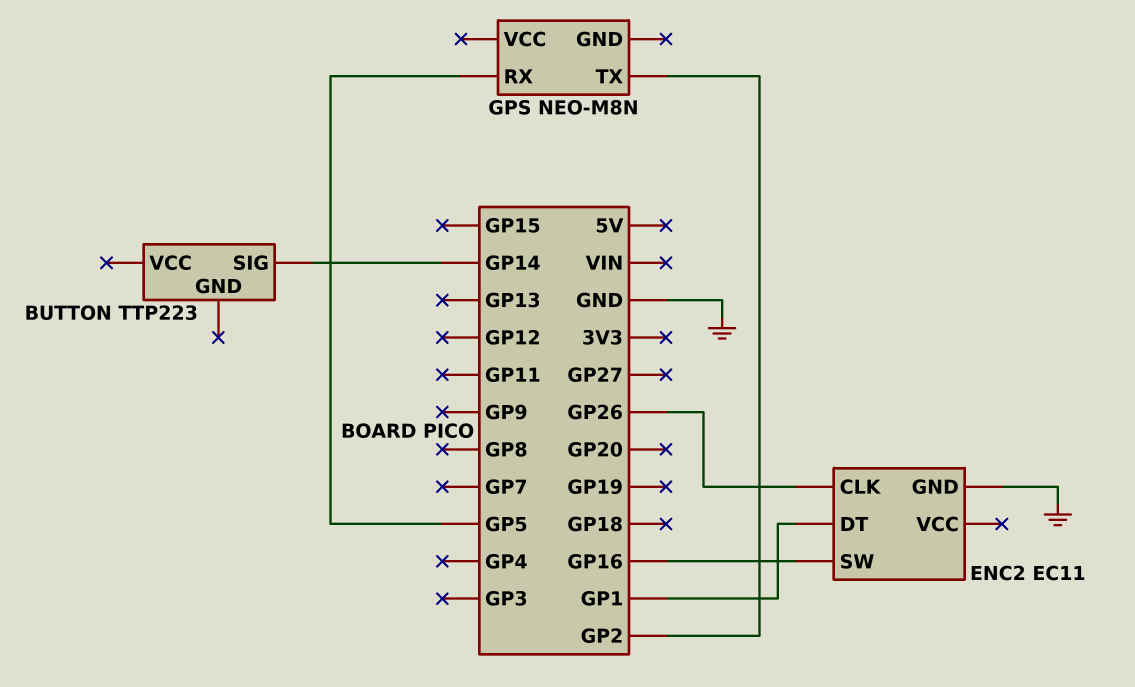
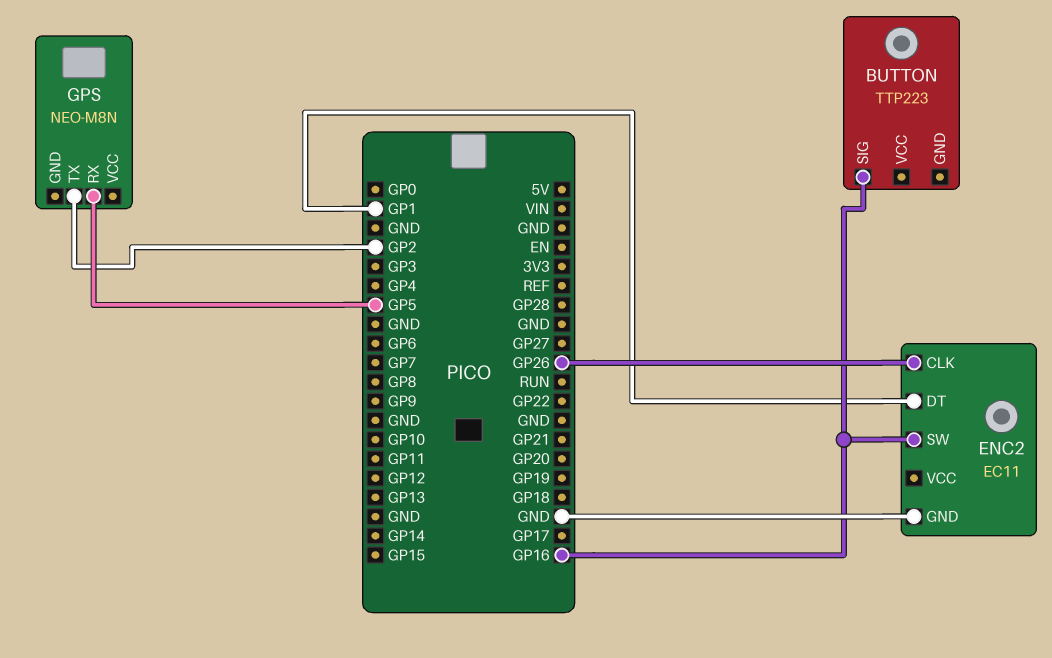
BUTTON pin SIG: GP14 -> GP16

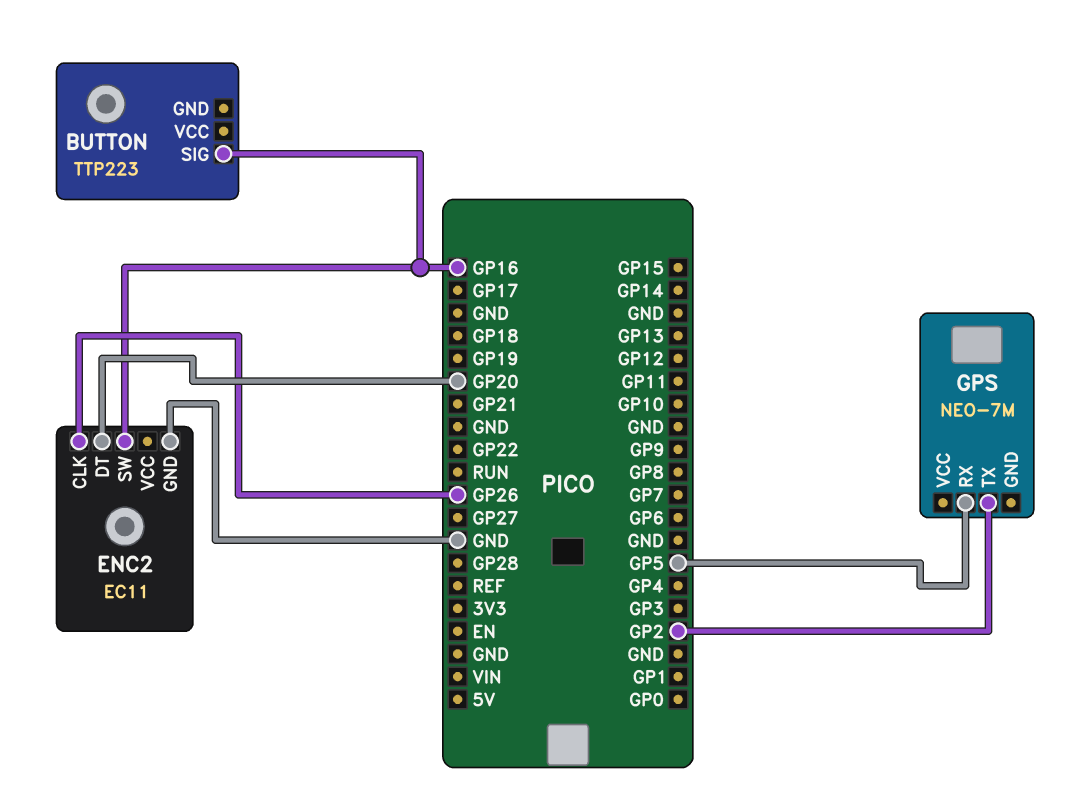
ENC2 pin DT: GP1 -> GP20
GPS: NEO-M8N -> NEO-7M

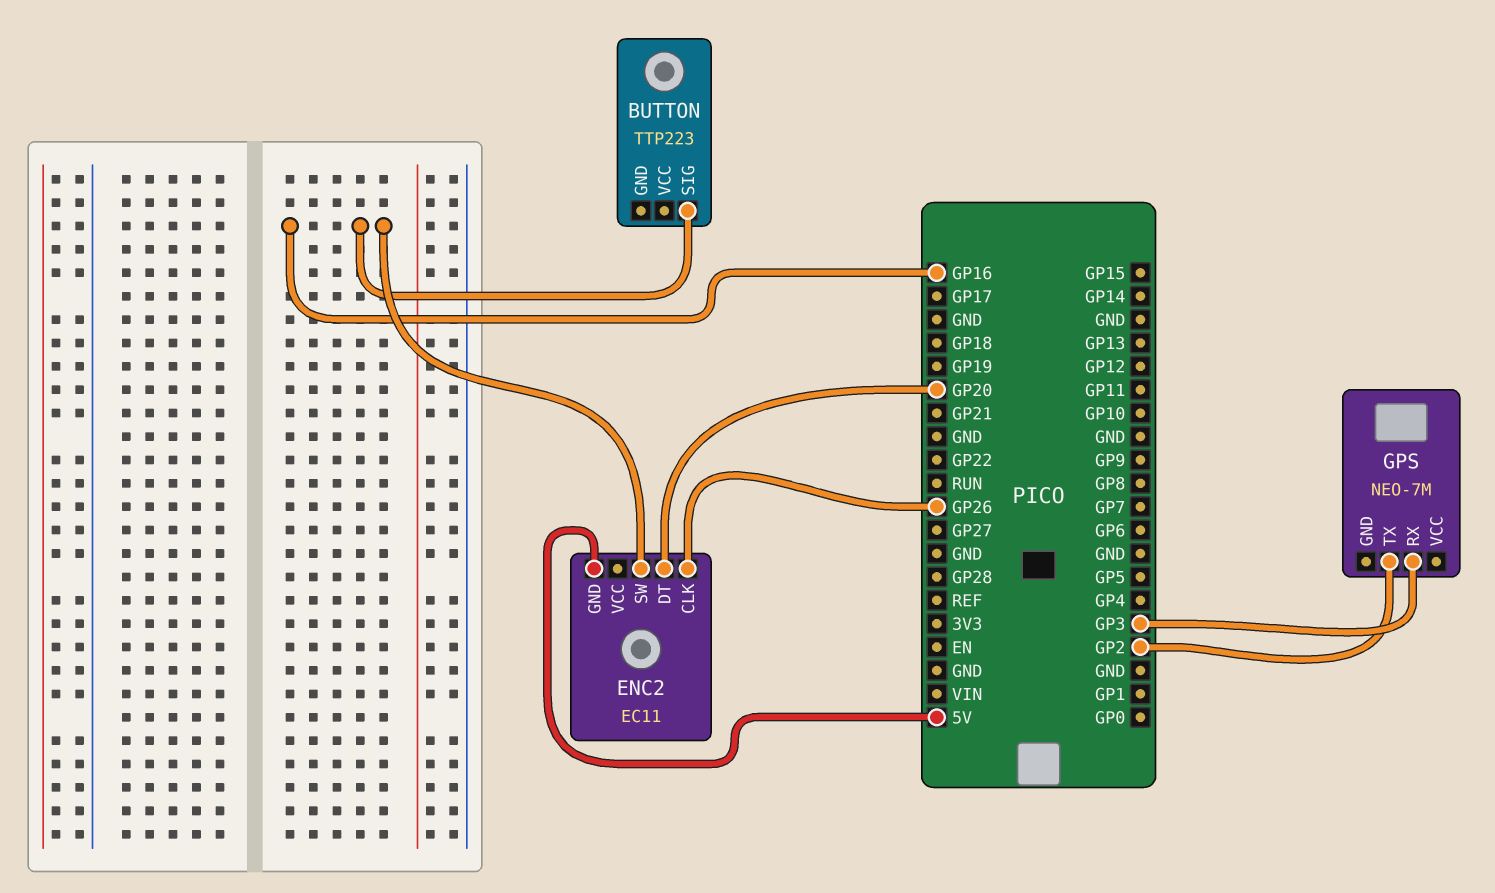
ENC2 pin GND: GND -> 5V
GPS pin RX: GP5 -> GP3

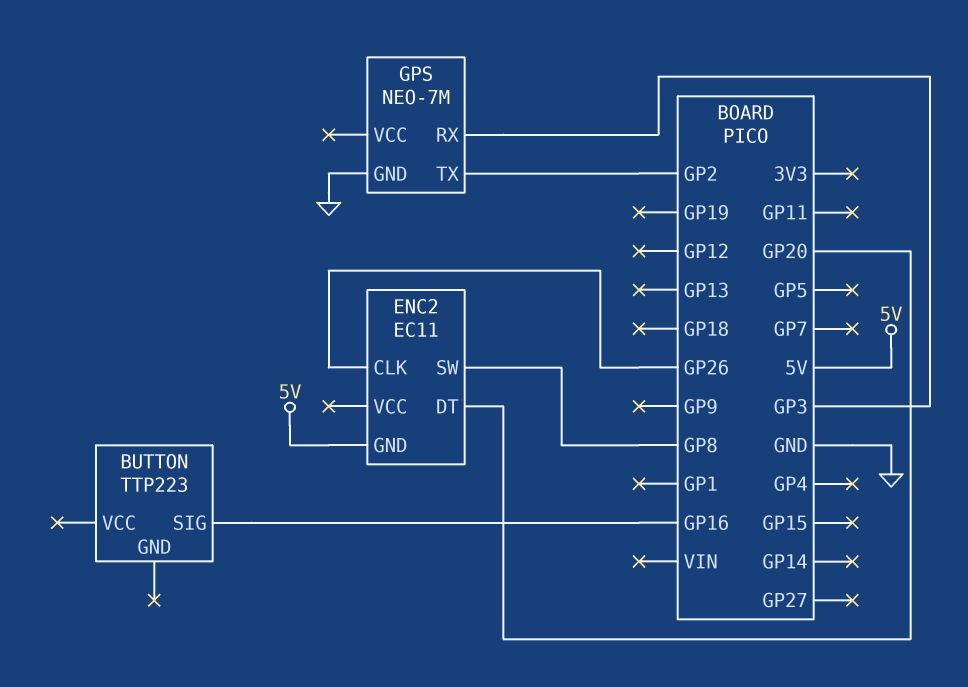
ENC2 pin SW: GP16 -> GP8
GPS pin GND: none -> GND

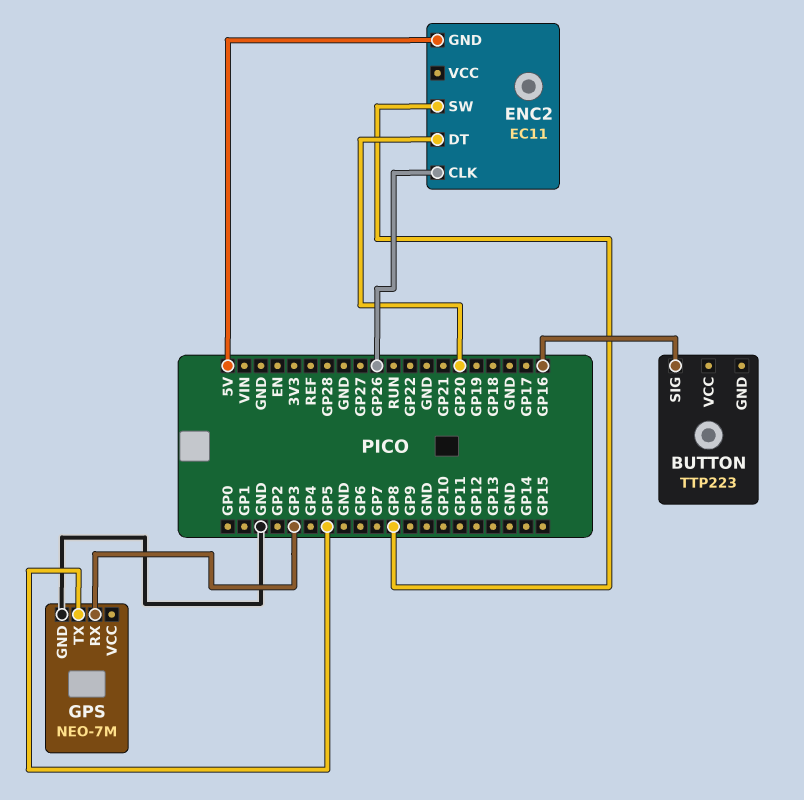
GPS pin TX: GP2 -> GP5

